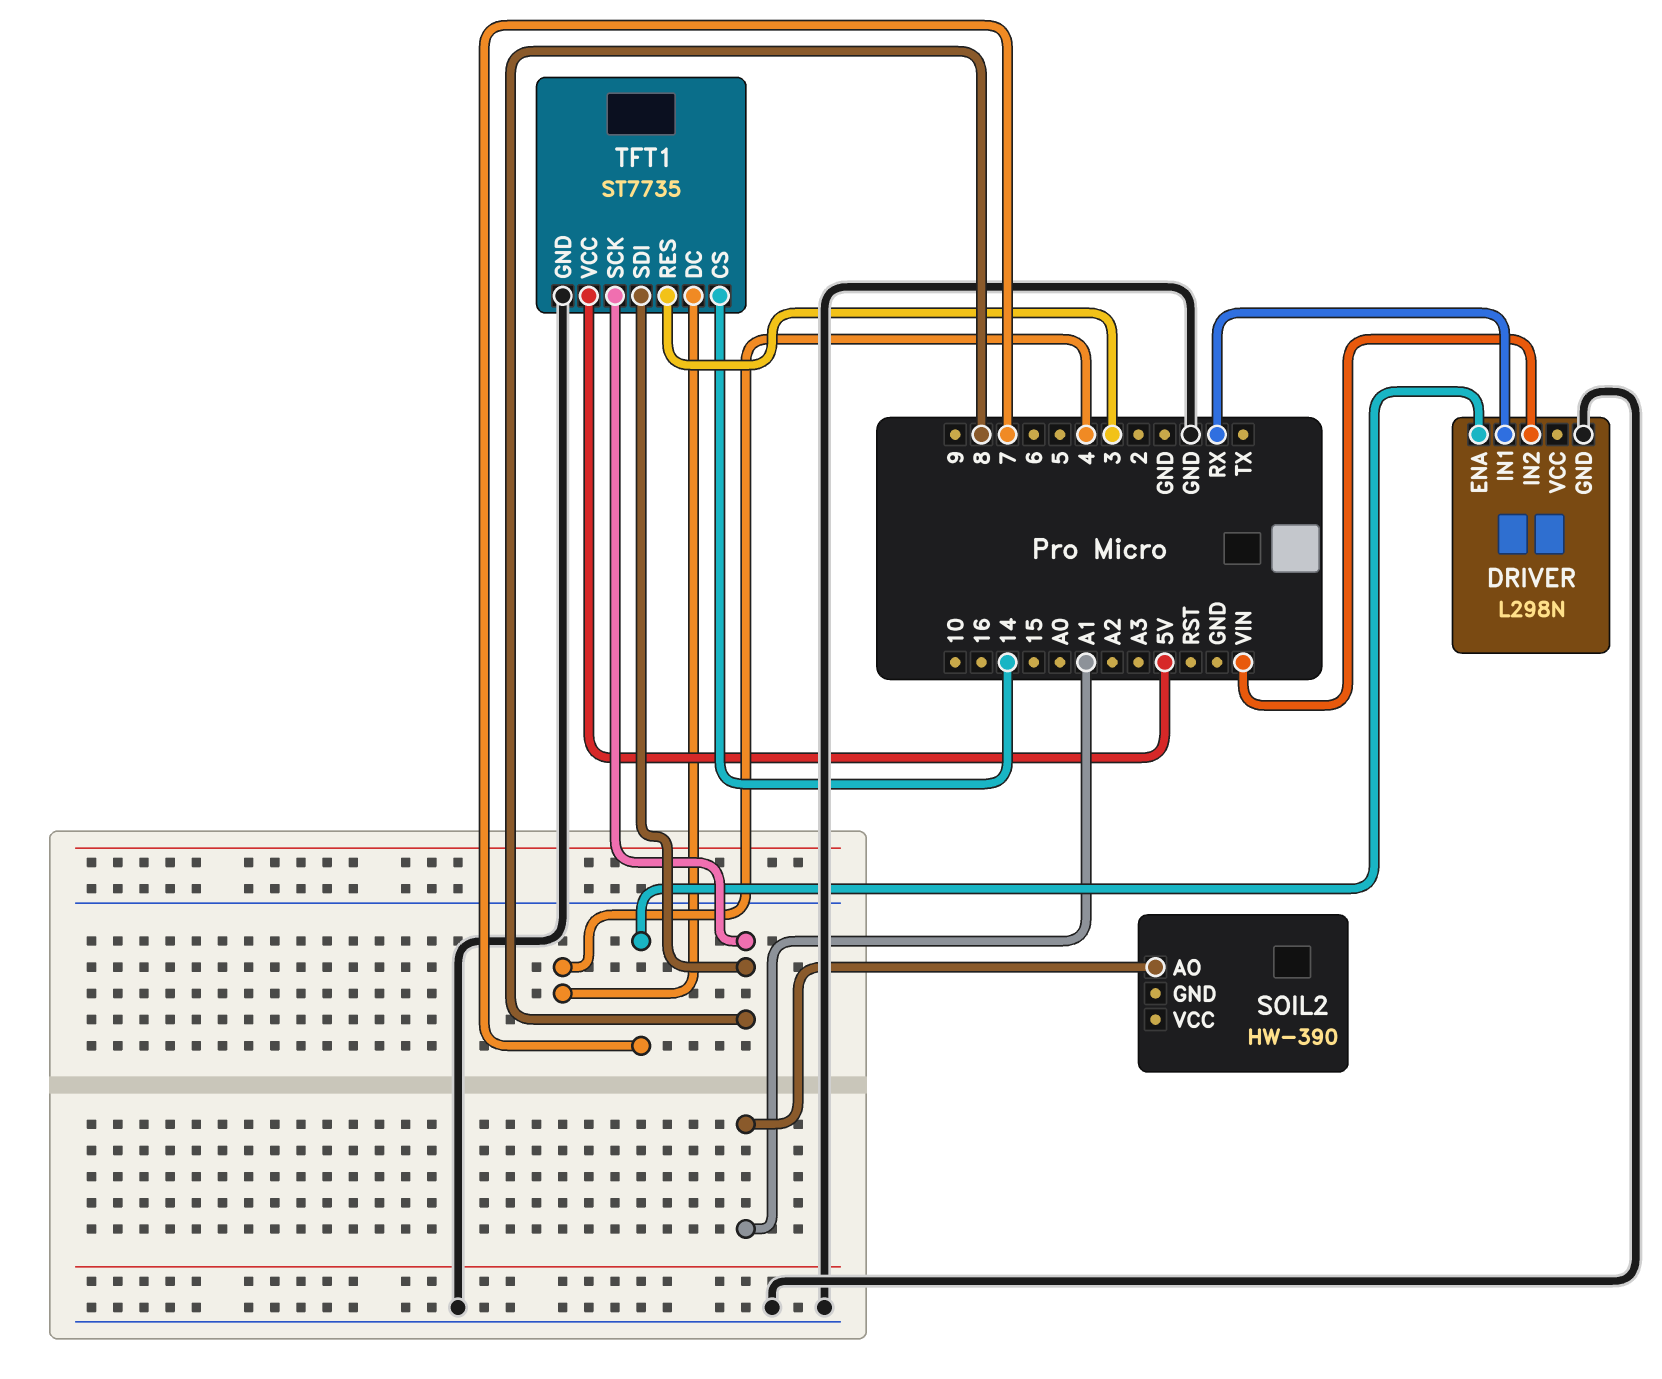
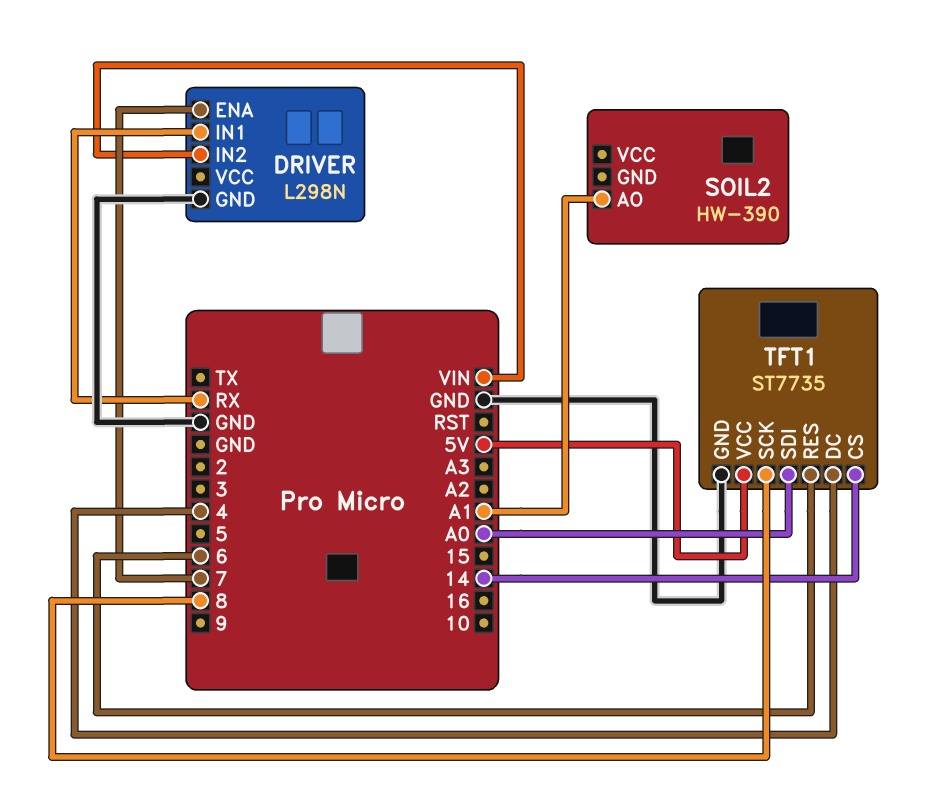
TFT1 pin RES: 3 -> 6
TFT1 pin SDI: 8 -> A0

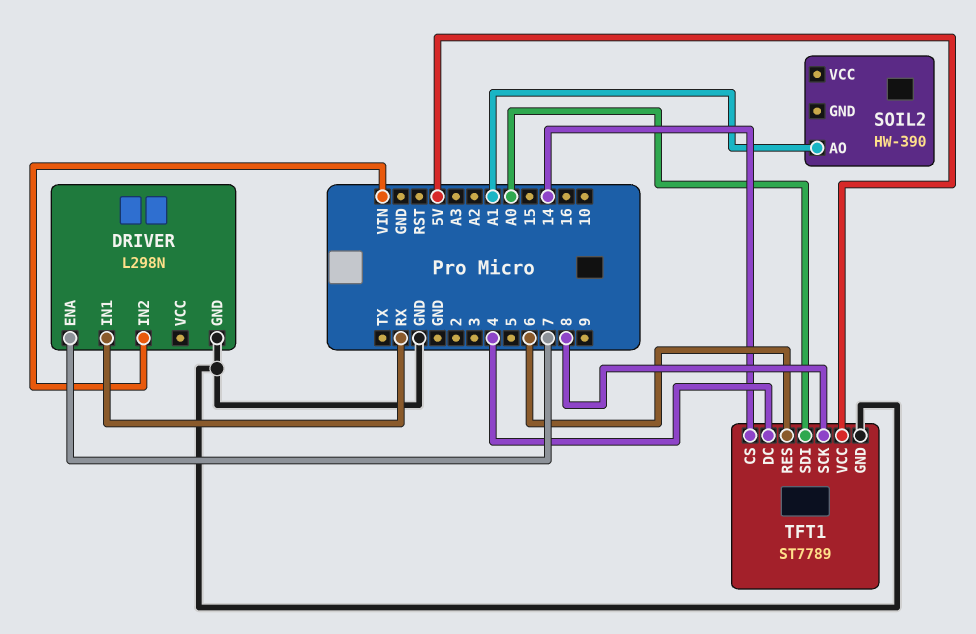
TFT1: ST7735 -> ST7789

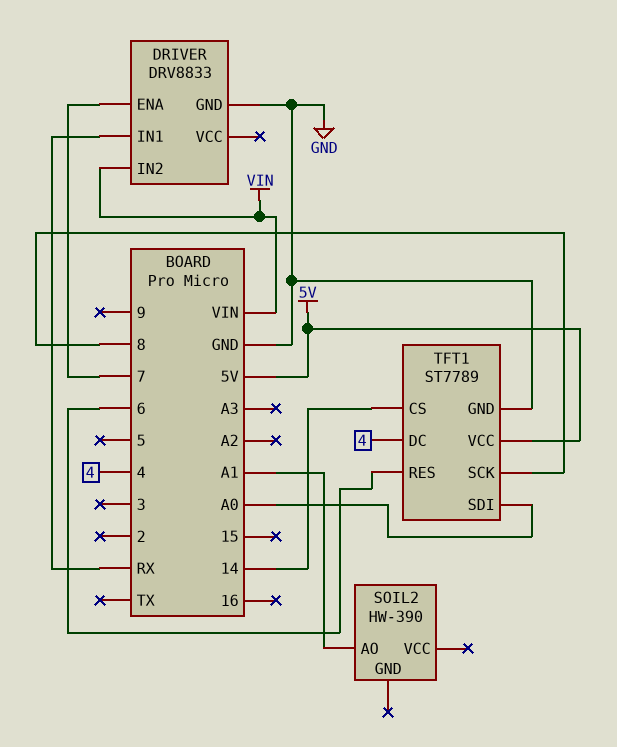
DRIVER: L298N -> DRV8833

